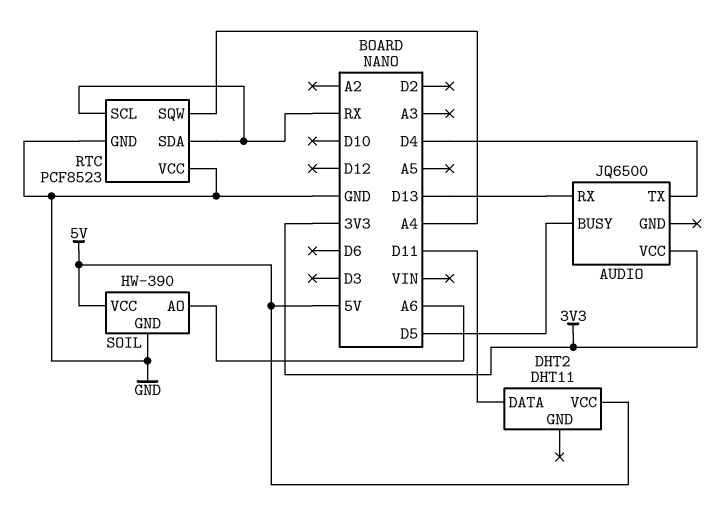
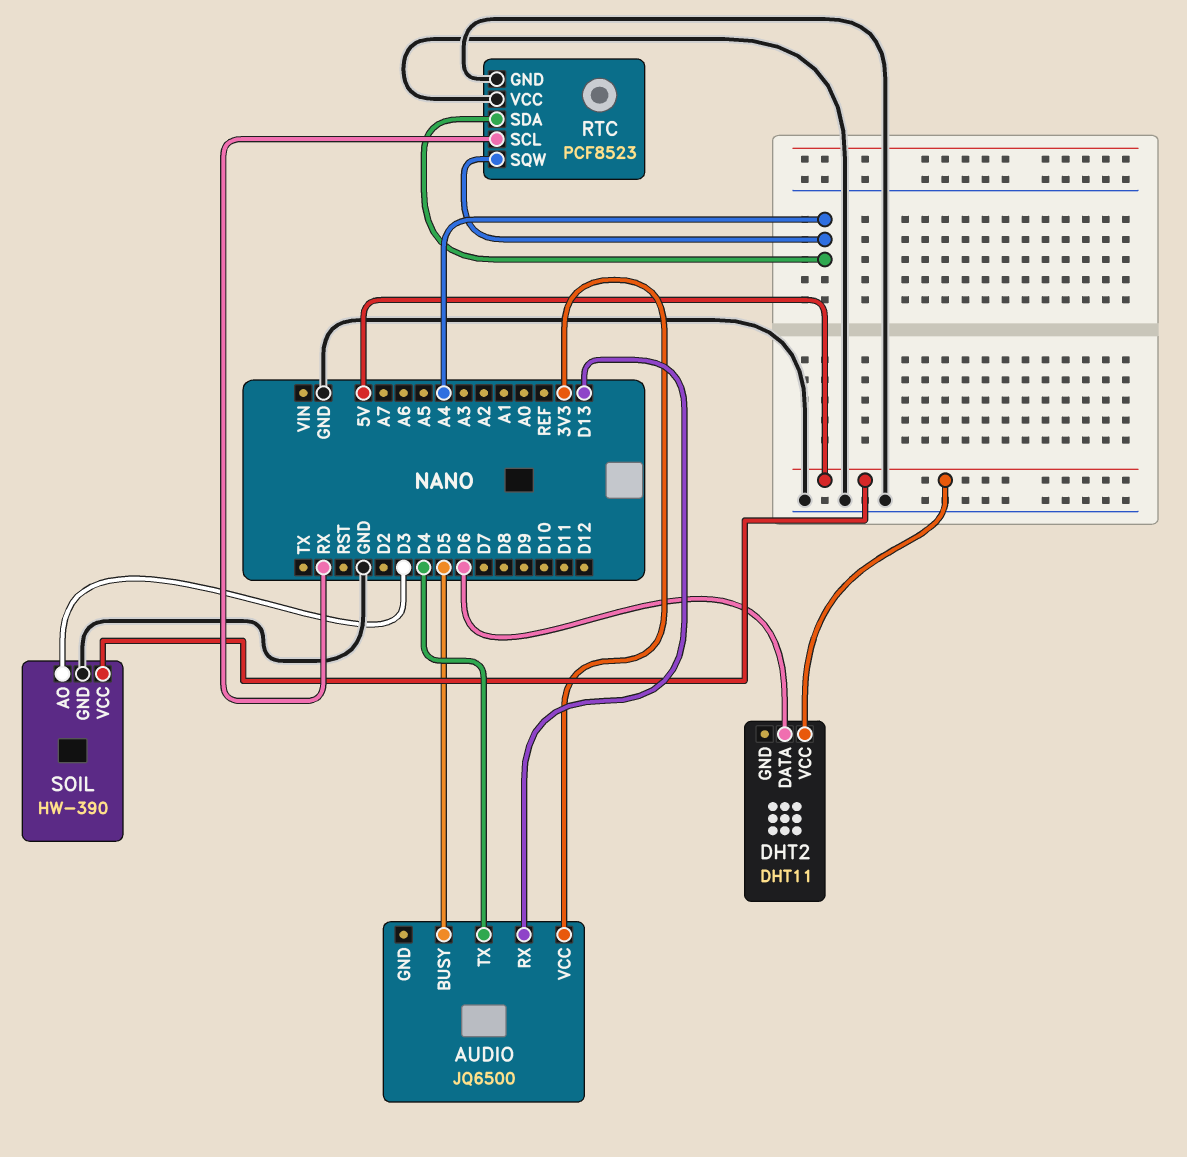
DHT2 pin DATA: D11 -> D6
RTC pin SDA: RX -> A4
SOIL pin AO: A6 -> D3

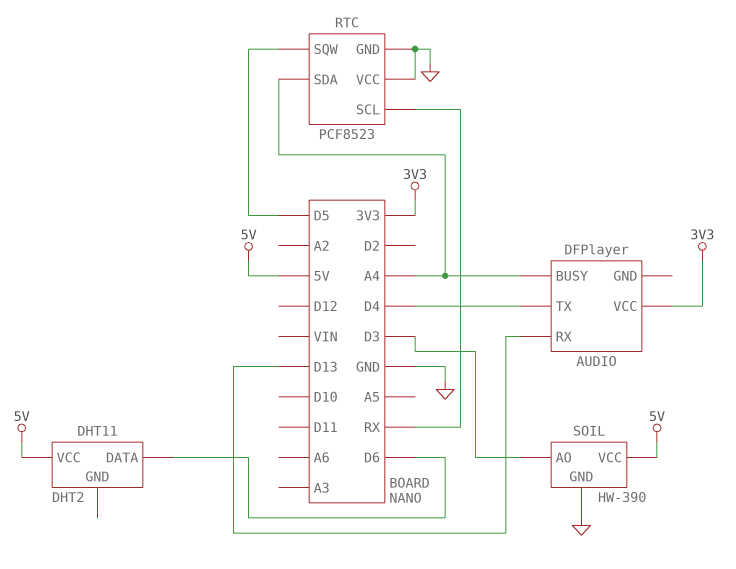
AUDIO: JQ6500 -> DFPlayer
AUDIO pin BUSY: D5 -> A4
RTC pin SQW: A4 -> D5

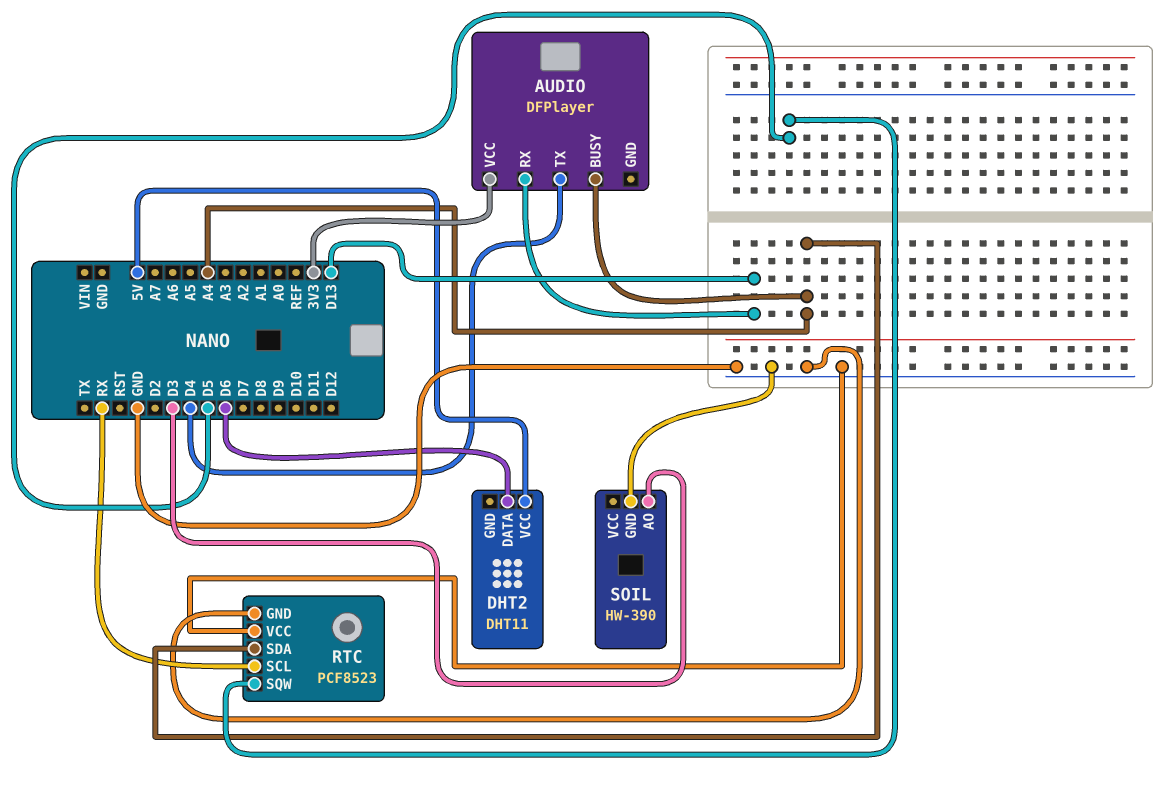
SOIL pin VCC: 5V -> none

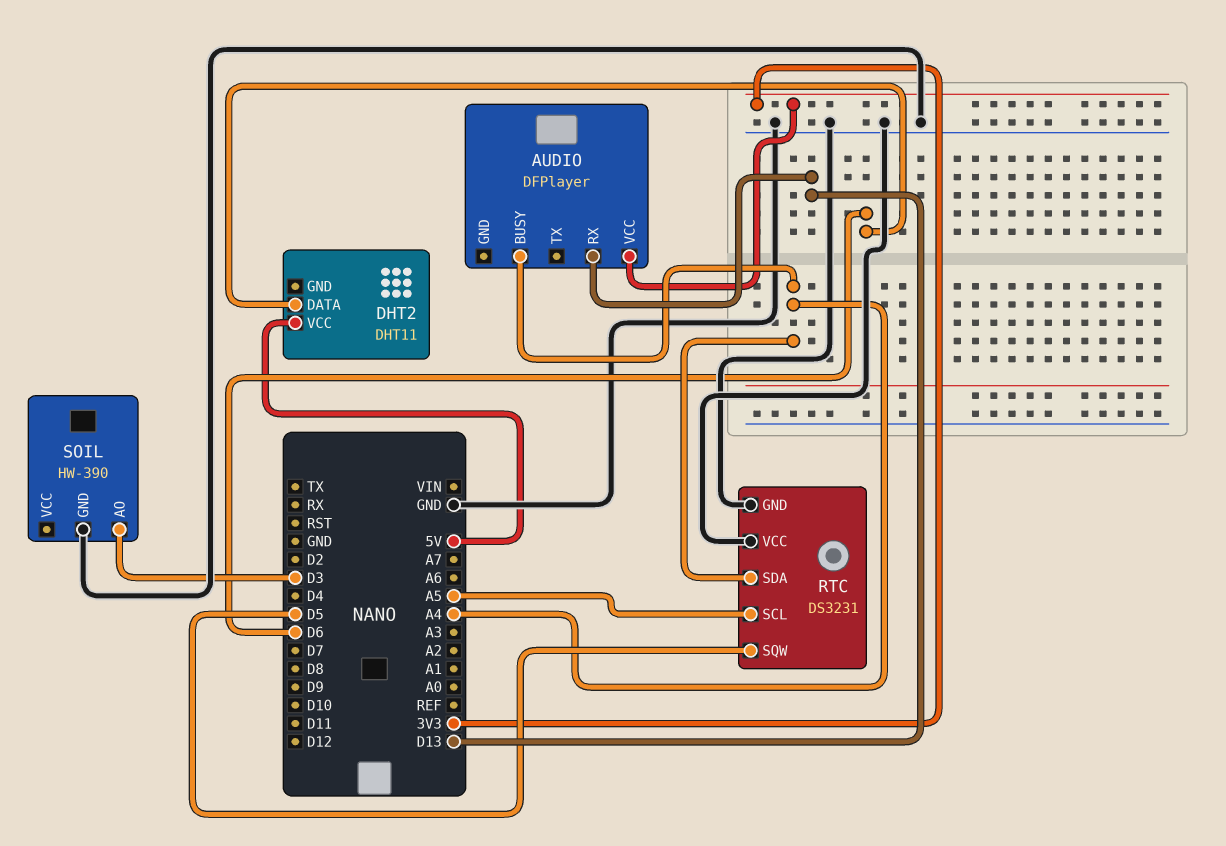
AUDIO pin TX: D4 -> none
RTC: PCF8523 -> DS3231
RTC pin SCL: RX -> A5

